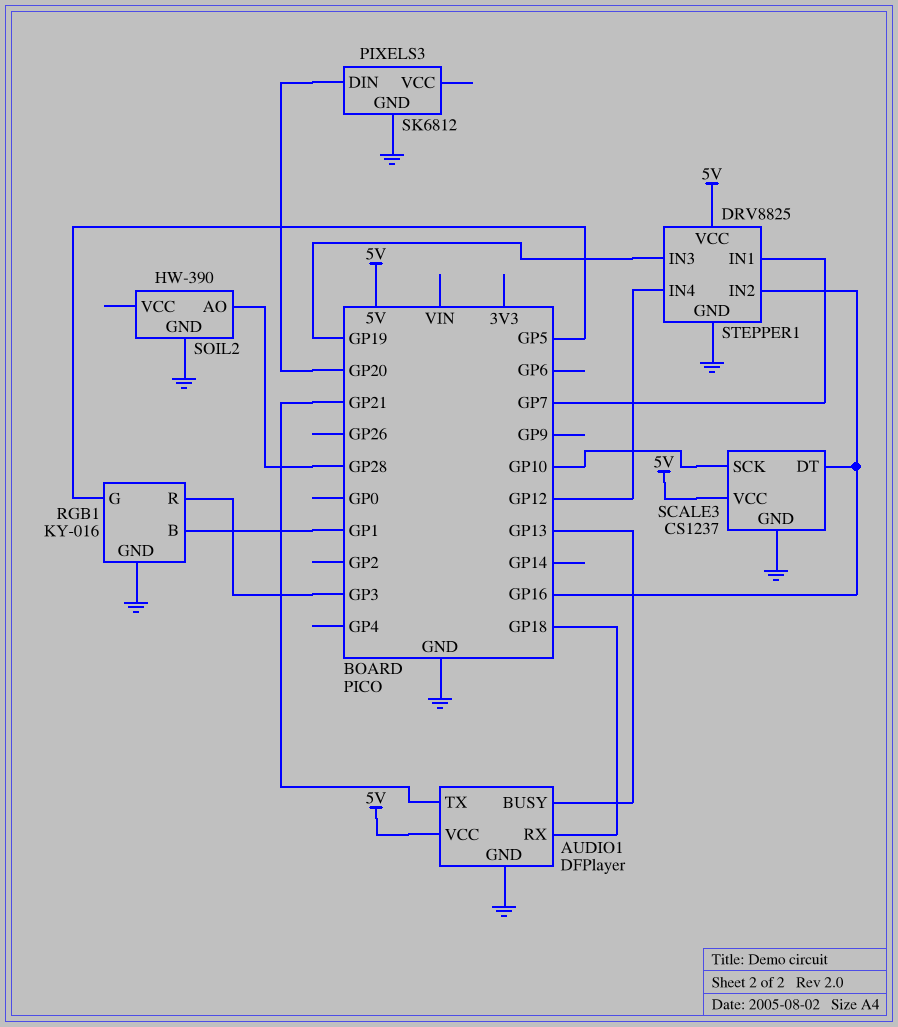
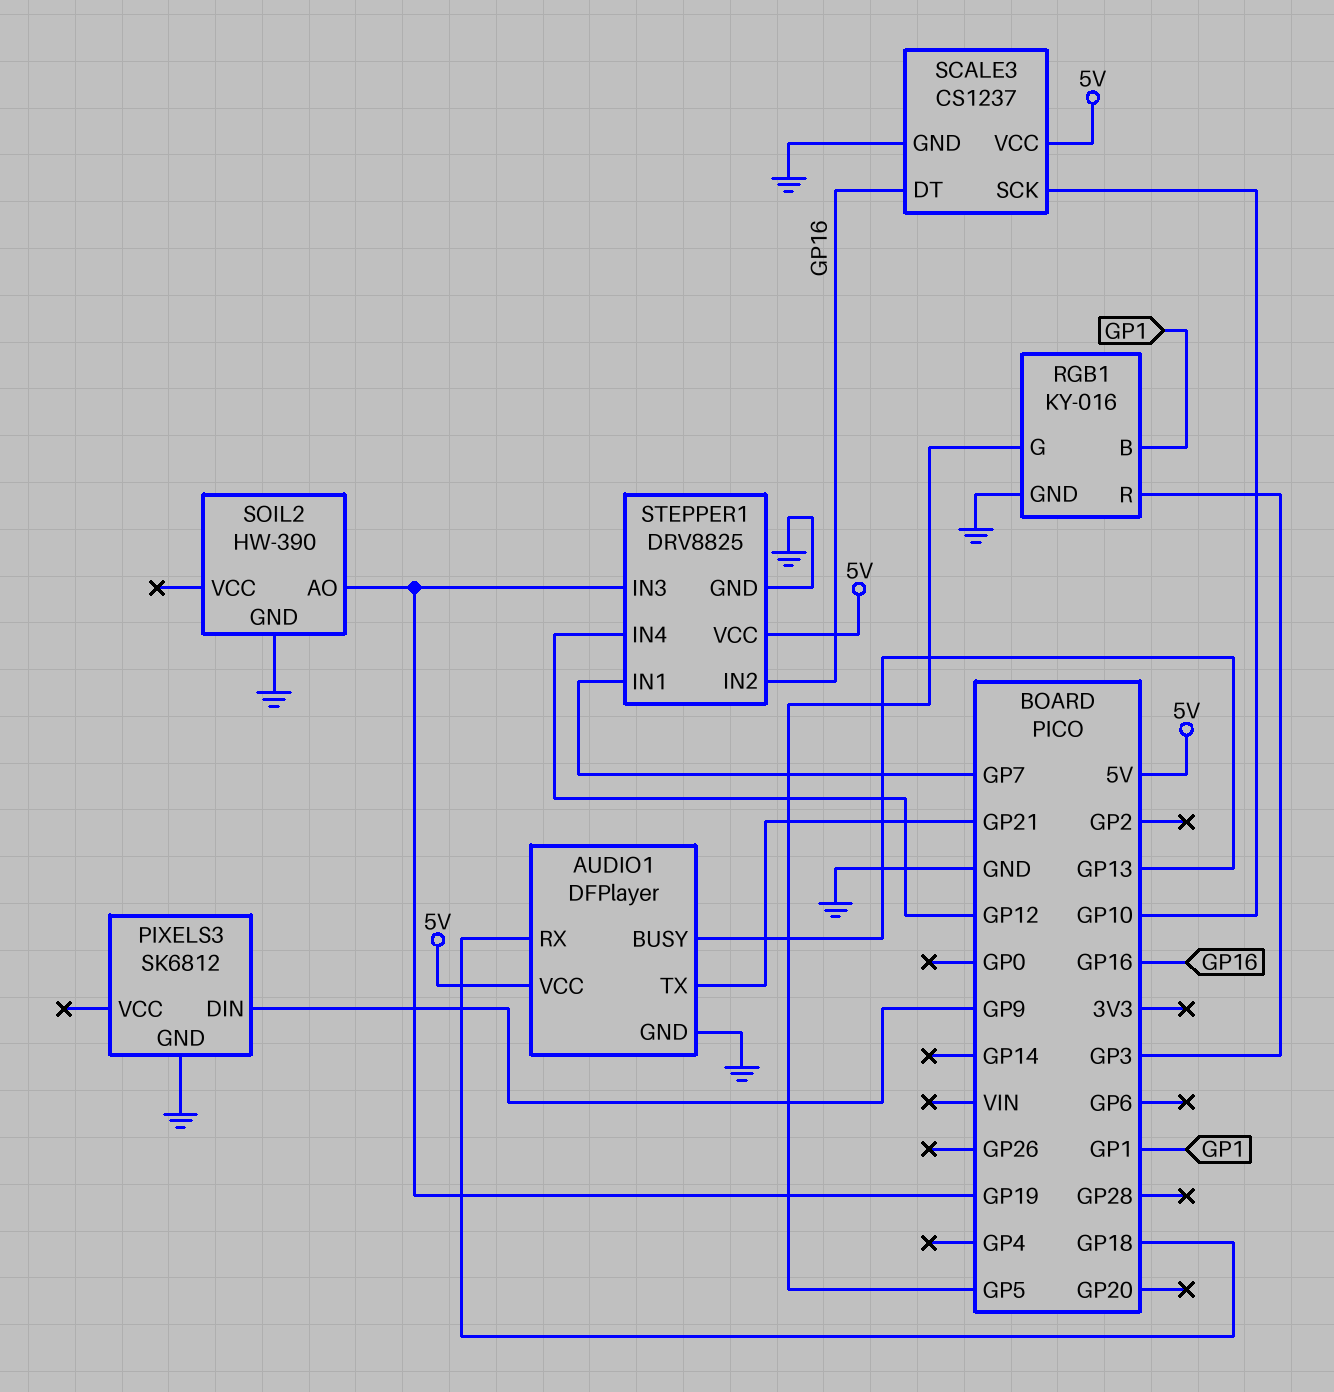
PIXELS3 pin DIN: GP20 -> GP9
SOIL2 pin AO: GP28 -> GP19

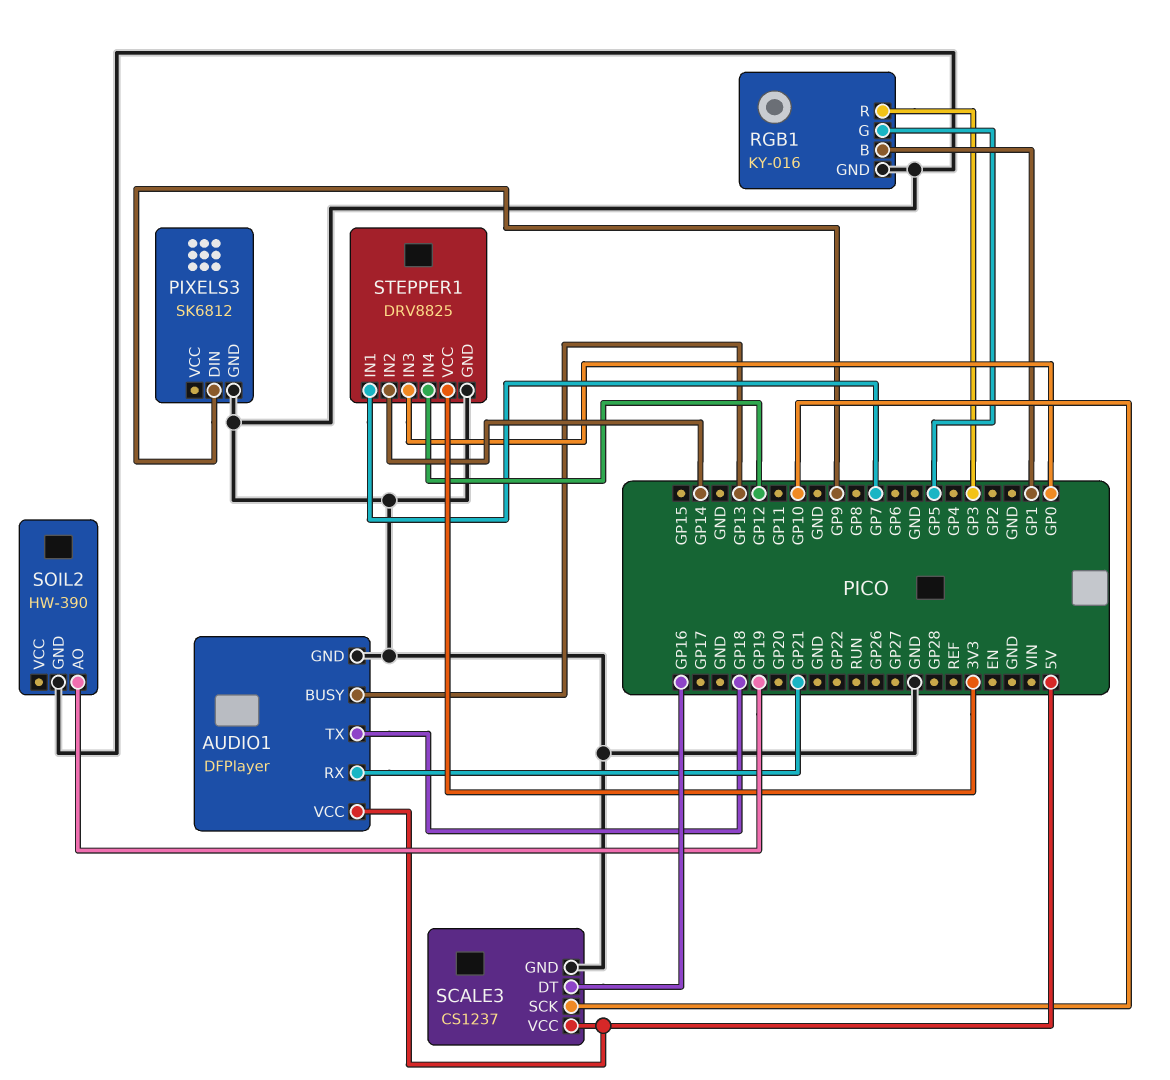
AUDIO1 pin RX: GP18 -> GP21
AUDIO1 pin TX: GP21 -> GP18
STEPPER1 pin IN2: GP16 -> GP14
STEPPER1 pin IN3: GP19 -> GP0
STEPPER1 pin VCC: 5V -> 3V3

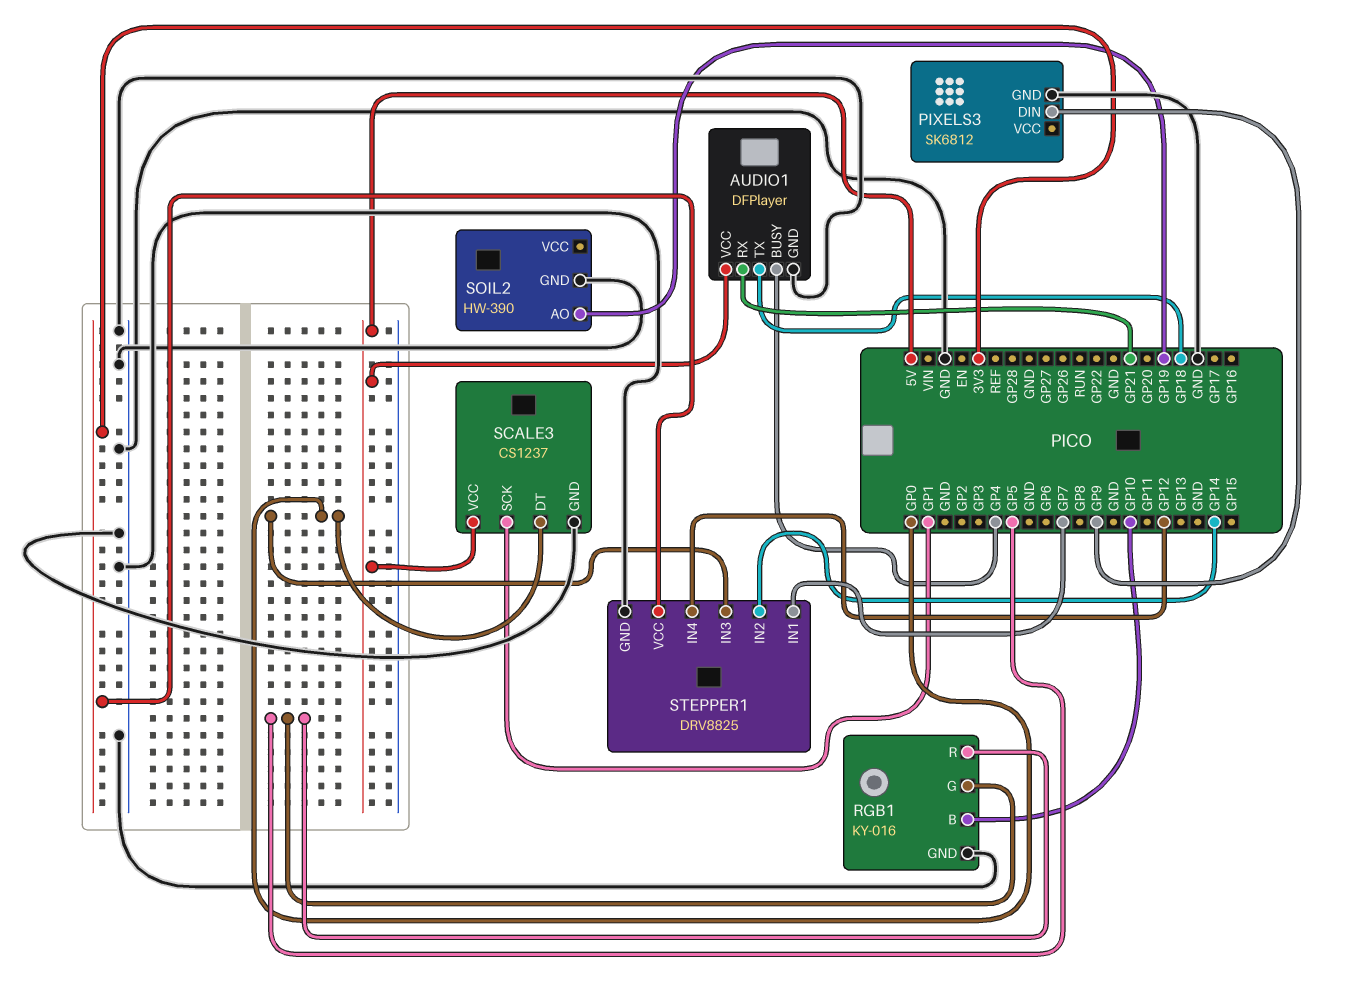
AUDIO1 pin BUSY: GP13 -> GP4
RGB1 pin B: GP1 -> GP10
RGB1 pin R: GP3 -> GP5
SCALE3 pin DT: GP16 -> GP0
SCALE3 pin SCK: GP10 -> GP1

